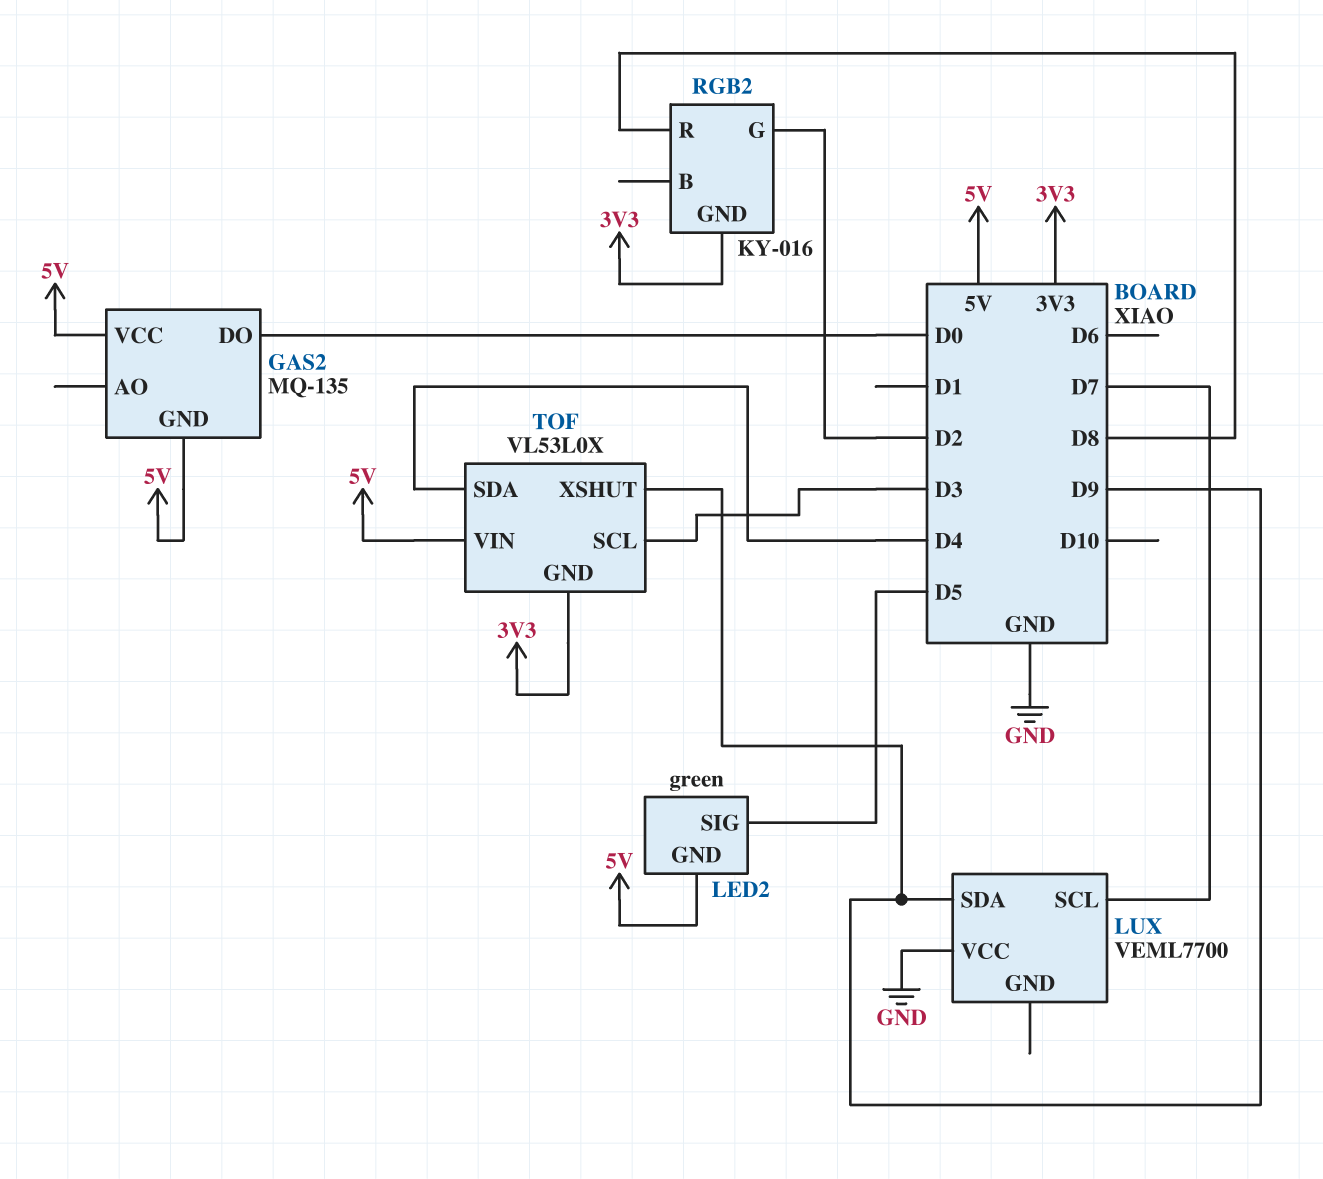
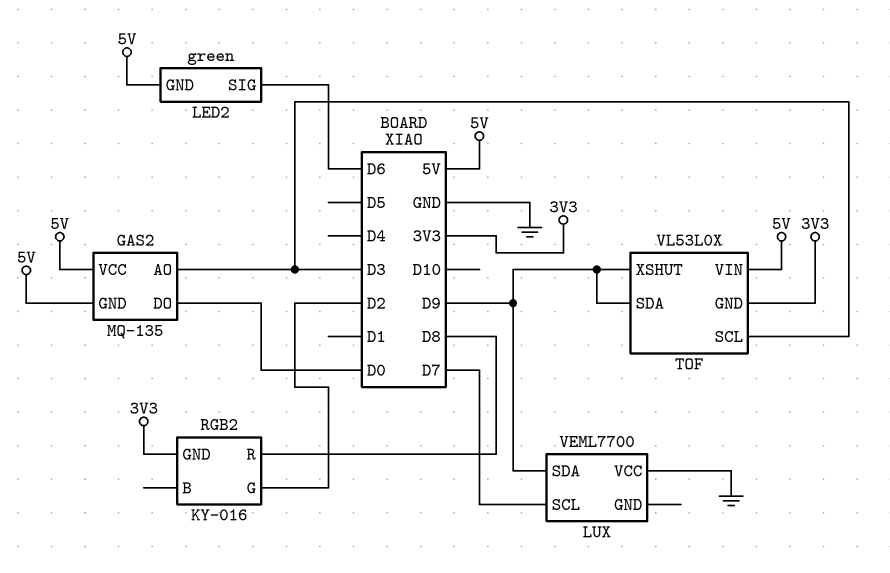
GAS2 pin AO: none -> D3
LED2 pin SIG: D5 -> D6
TOF pin SDA: D4 -> D9

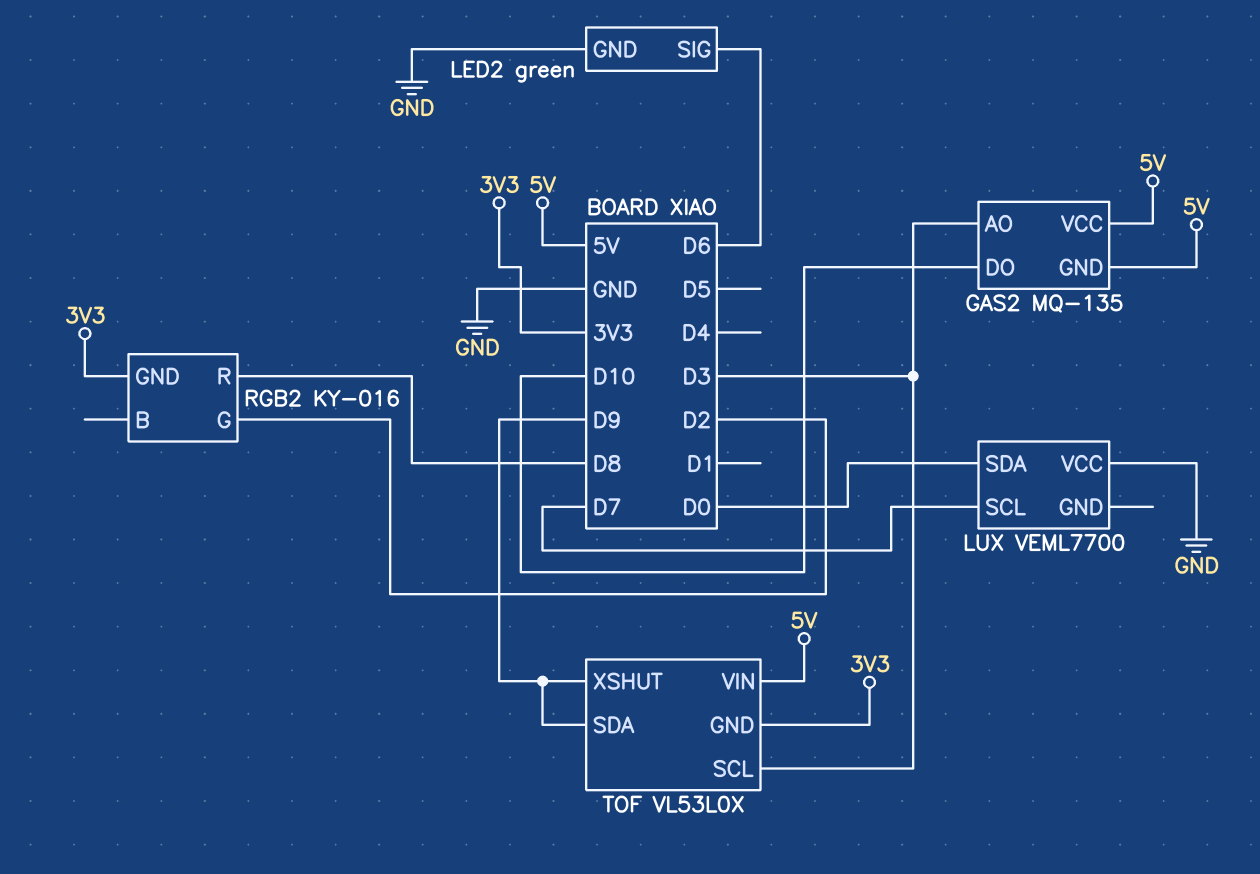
GAS2 pin DO: D0 -> D10
LED2 pin GND: 5V -> GND
LUX pin SDA: D9 -> D0

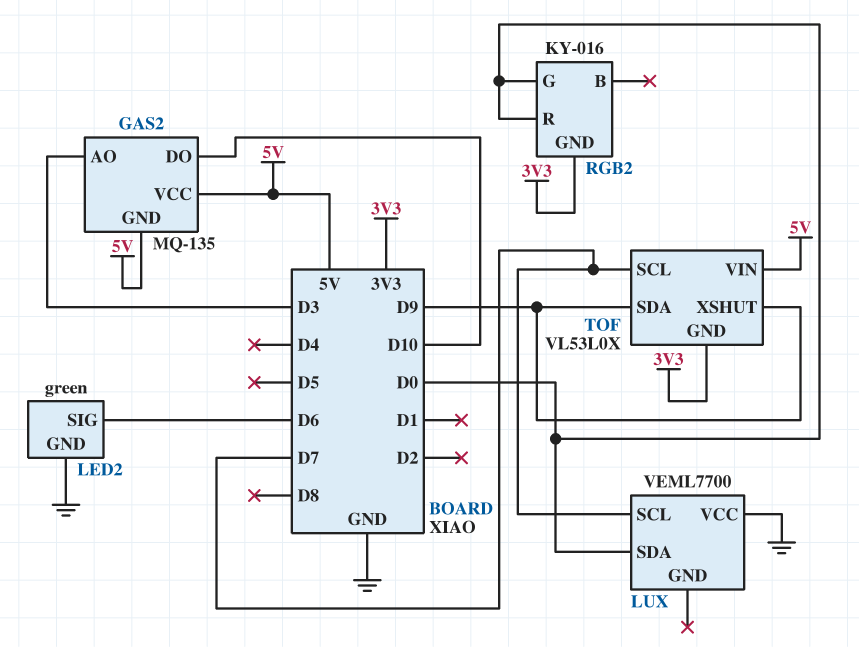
RGB2 pin G: D2 -> D0
RGB2 pin R: D8 -> D0
TOF pin SCL: D3 -> D7

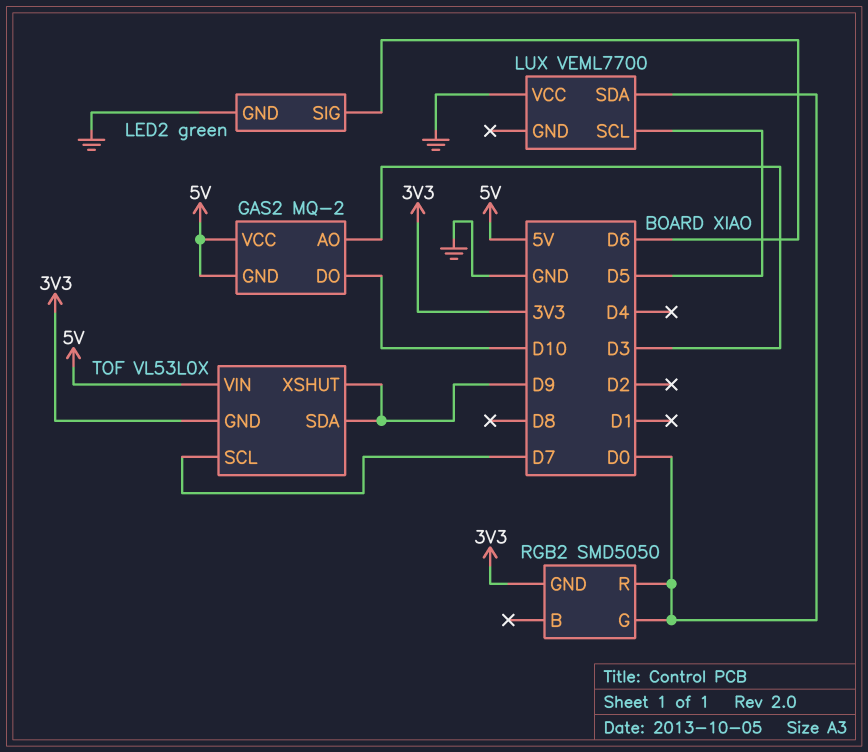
GAS2: MQ-135 -> MQ-2
LUX pin SCL: D7 -> D5
RGB2: KY-016 -> SMD5050

